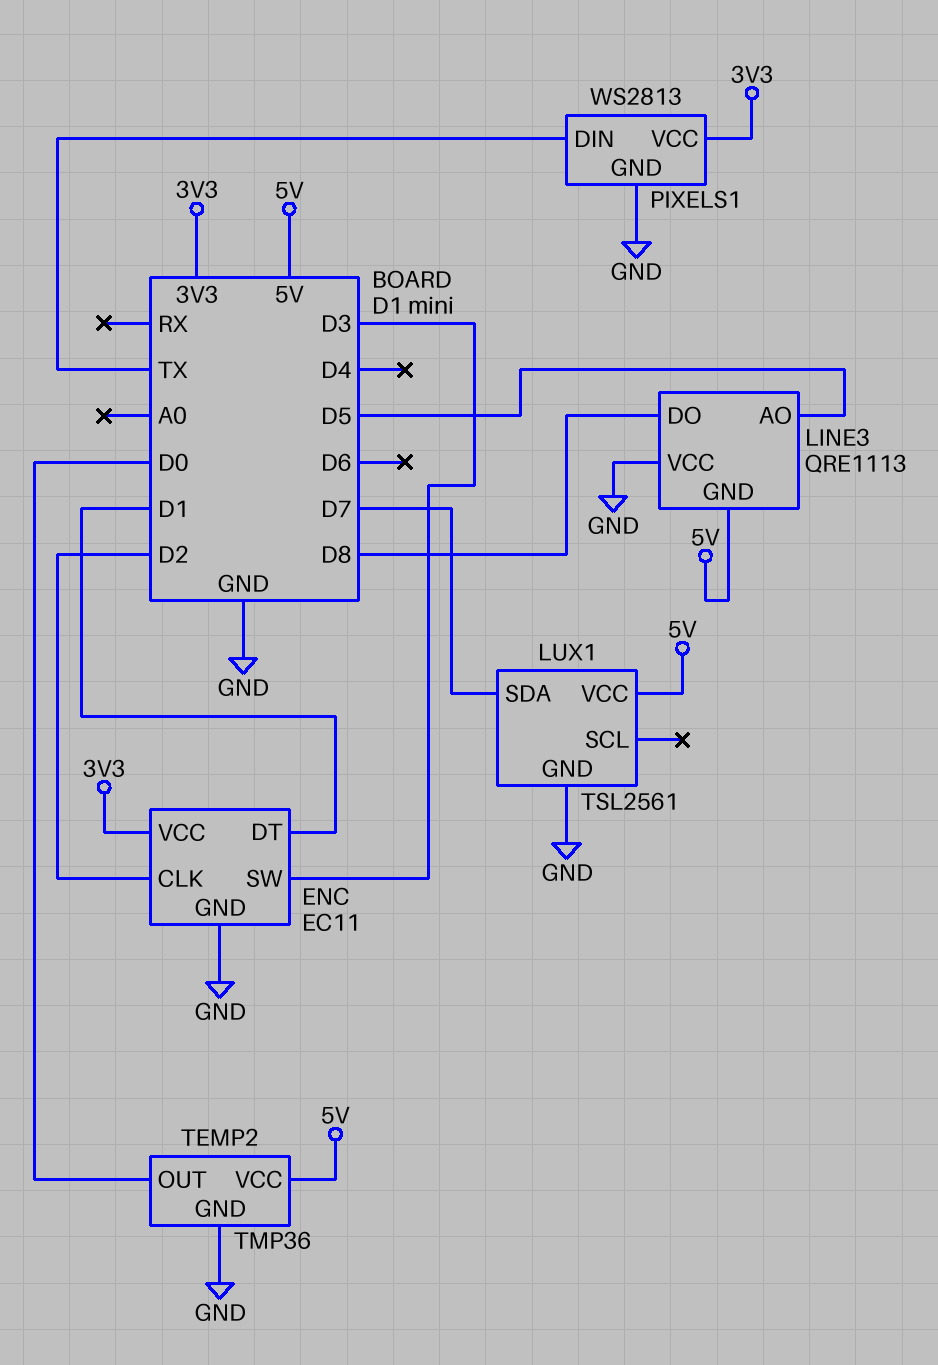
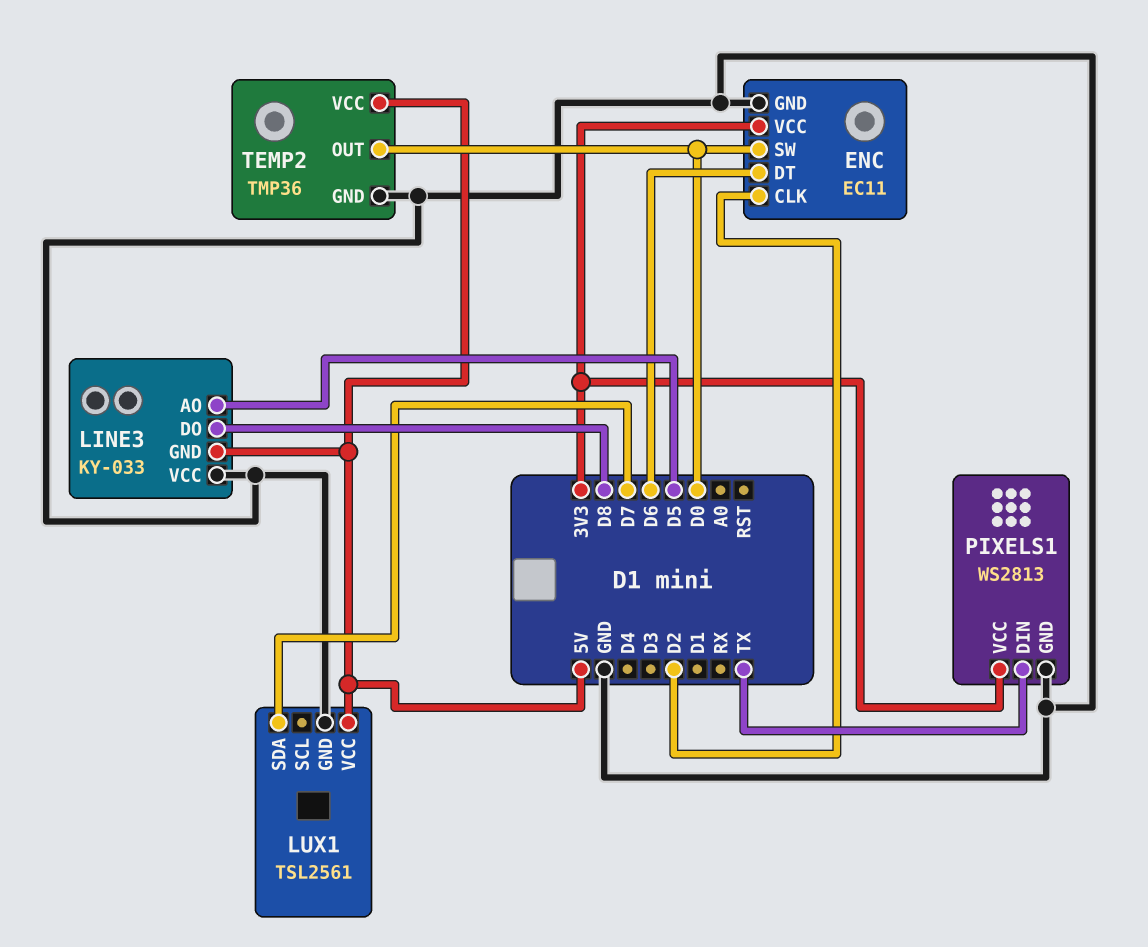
ENC pin DT: D1 -> D6
ENC pin SW: D3 -> D0
LINE3: QRE1113 -> KY-033

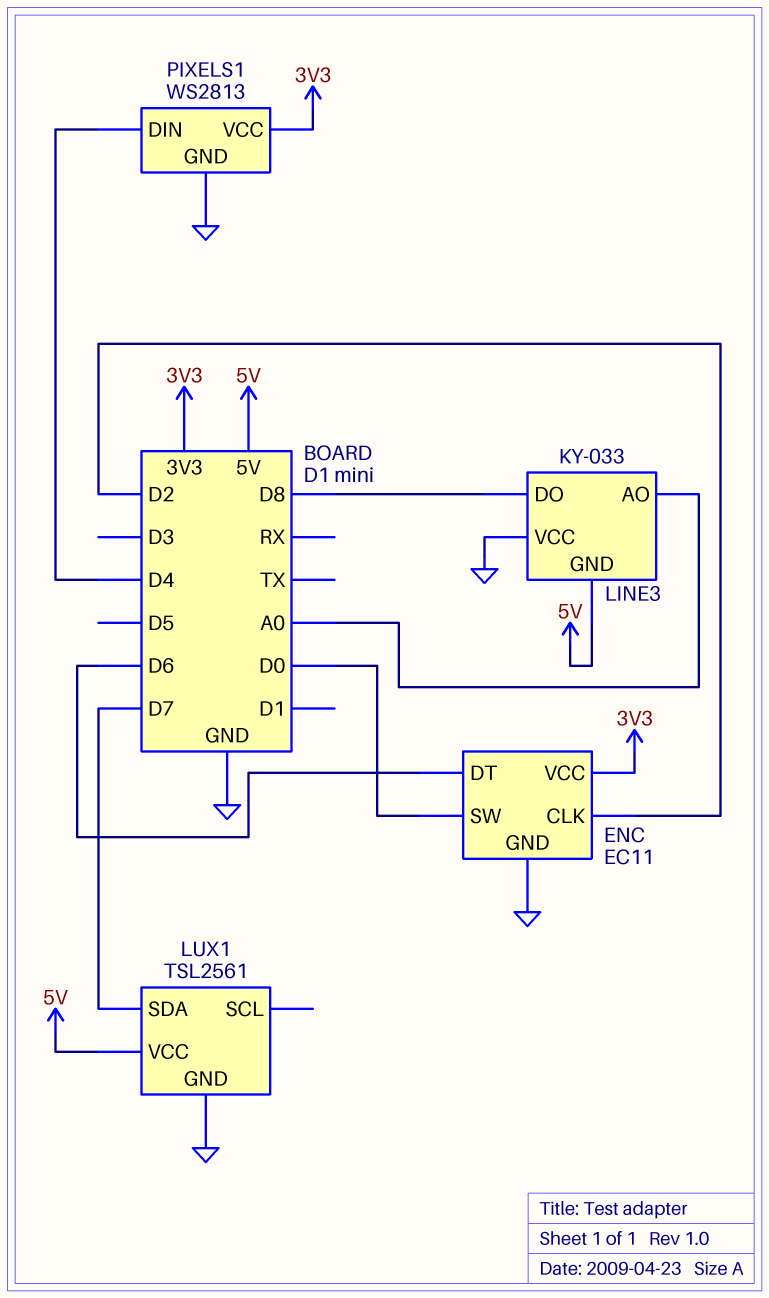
LINE3 pin AO: D5 -> A0
PIXELS1 pin DIN: TX -> D4
TEMP2: TMP36 -> none
TEMP2 pin GND: GND -> none
TEMP2 pin OUT: D0 -> none
TEMP2 pin VCC: 5V -> none

